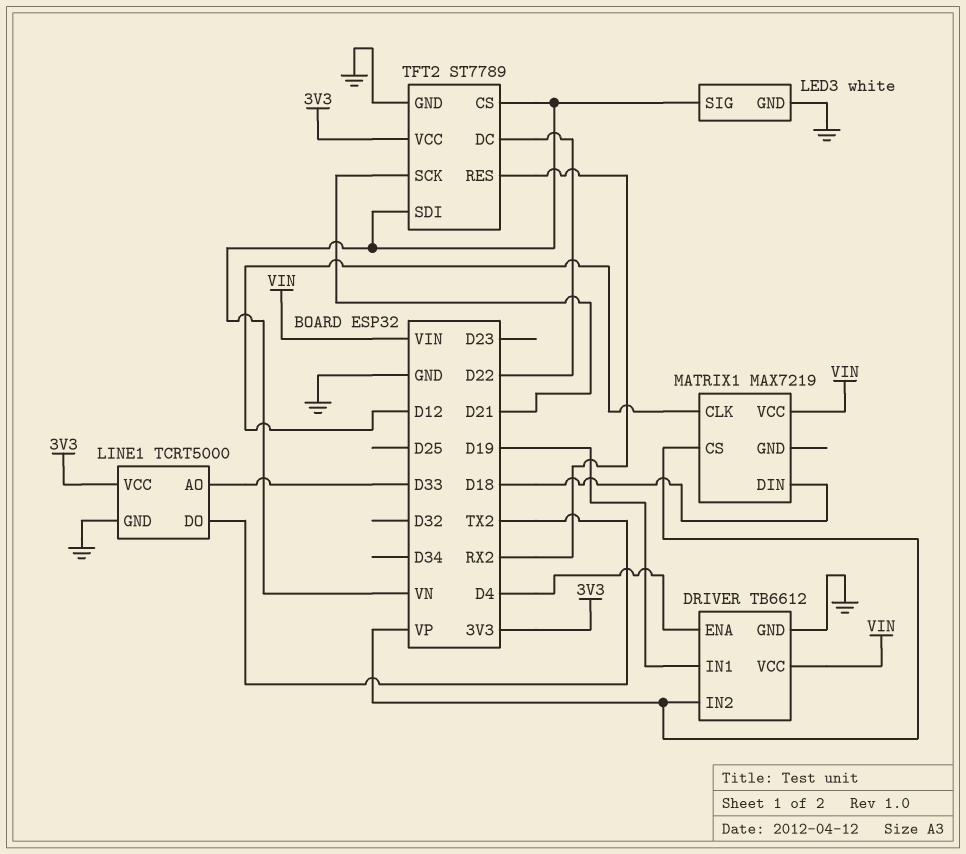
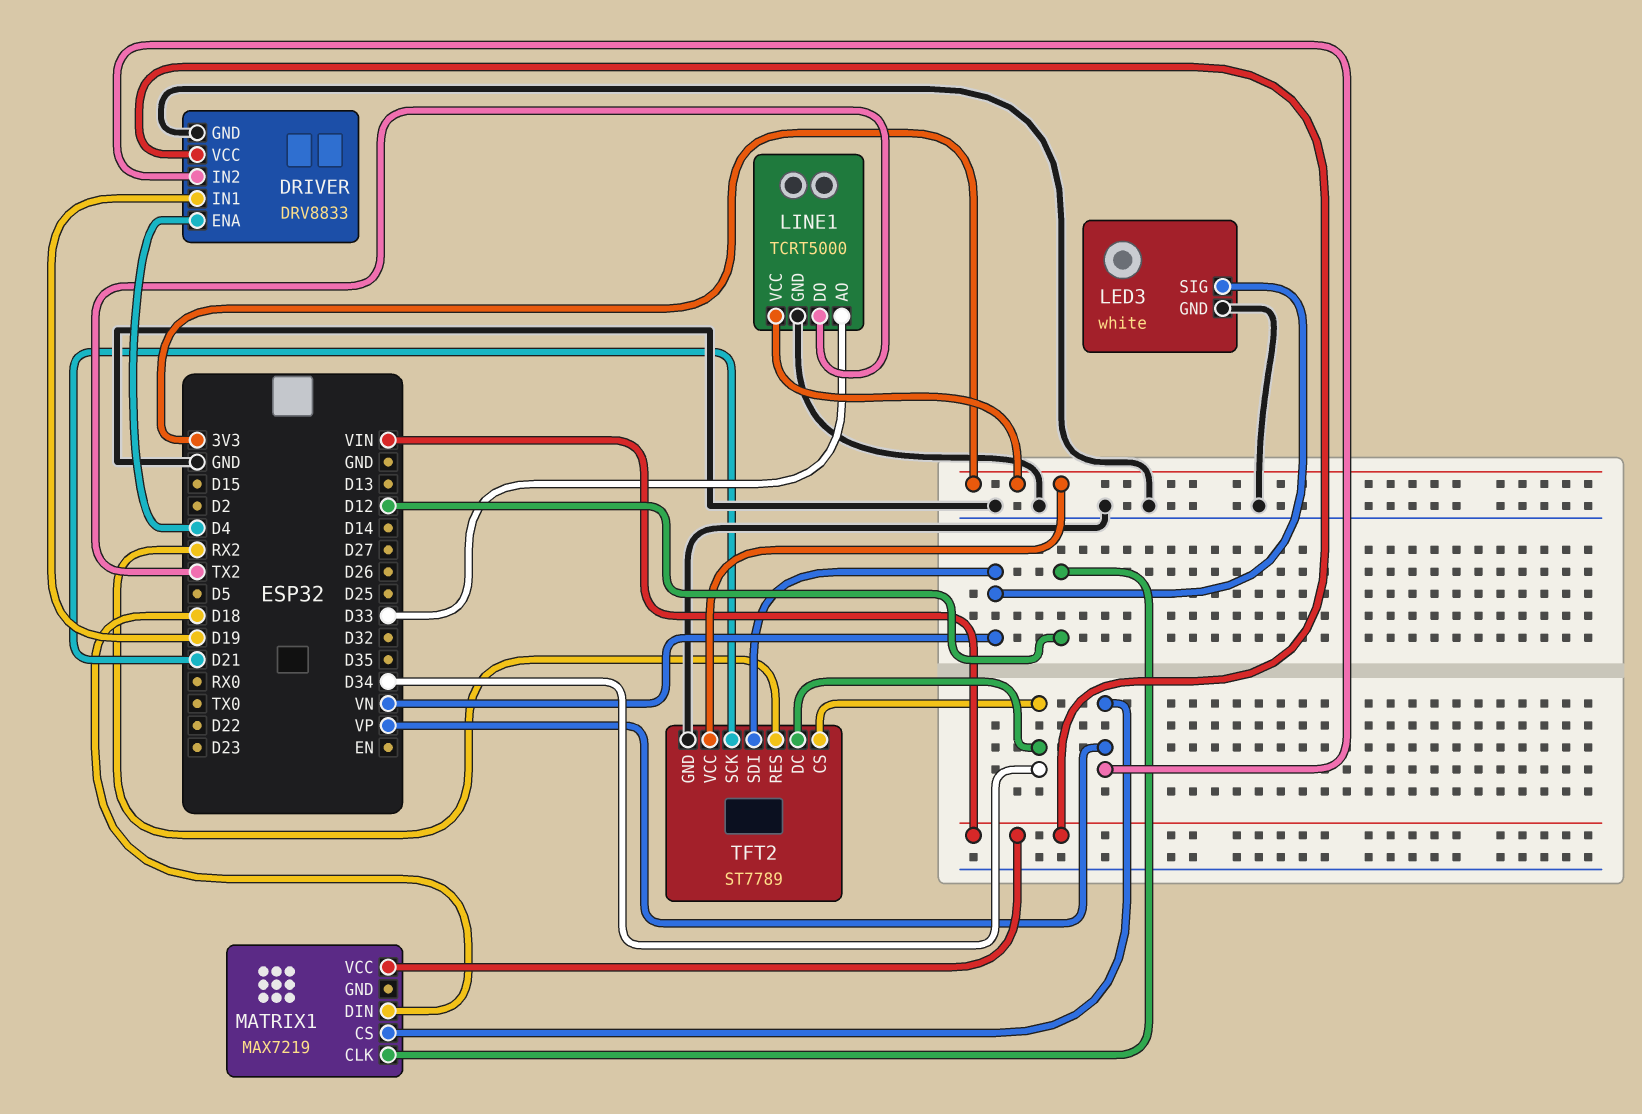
DRIVER: TB6612 -> DRV8833
TFT2 pin CS: VN -> D34
TFT2 pin DC: D22 -> D34

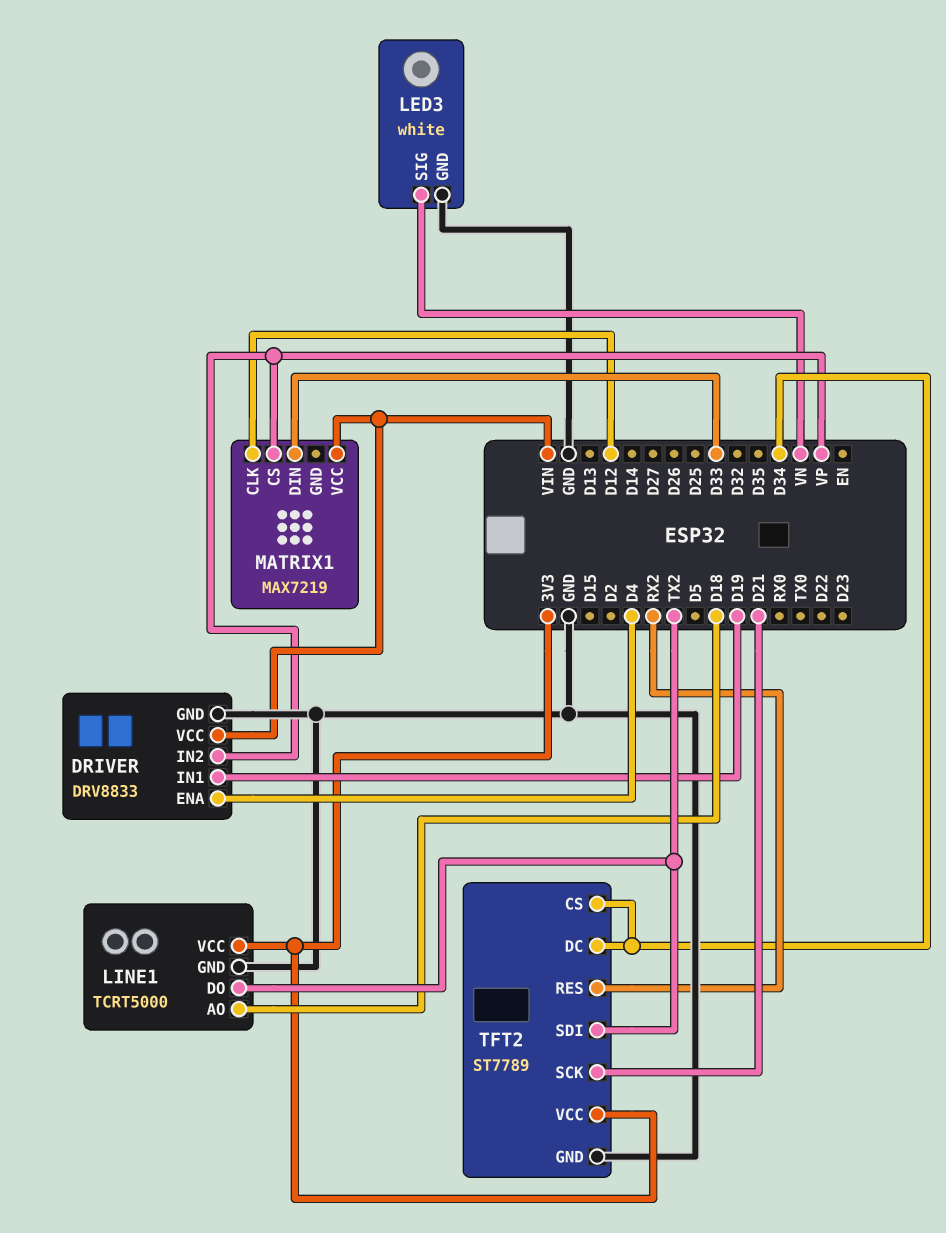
LINE1 pin AO: D33 -> D18
MATRIX1 pin DIN: D18 -> D33
TFT2 pin SDI: VN -> TX2

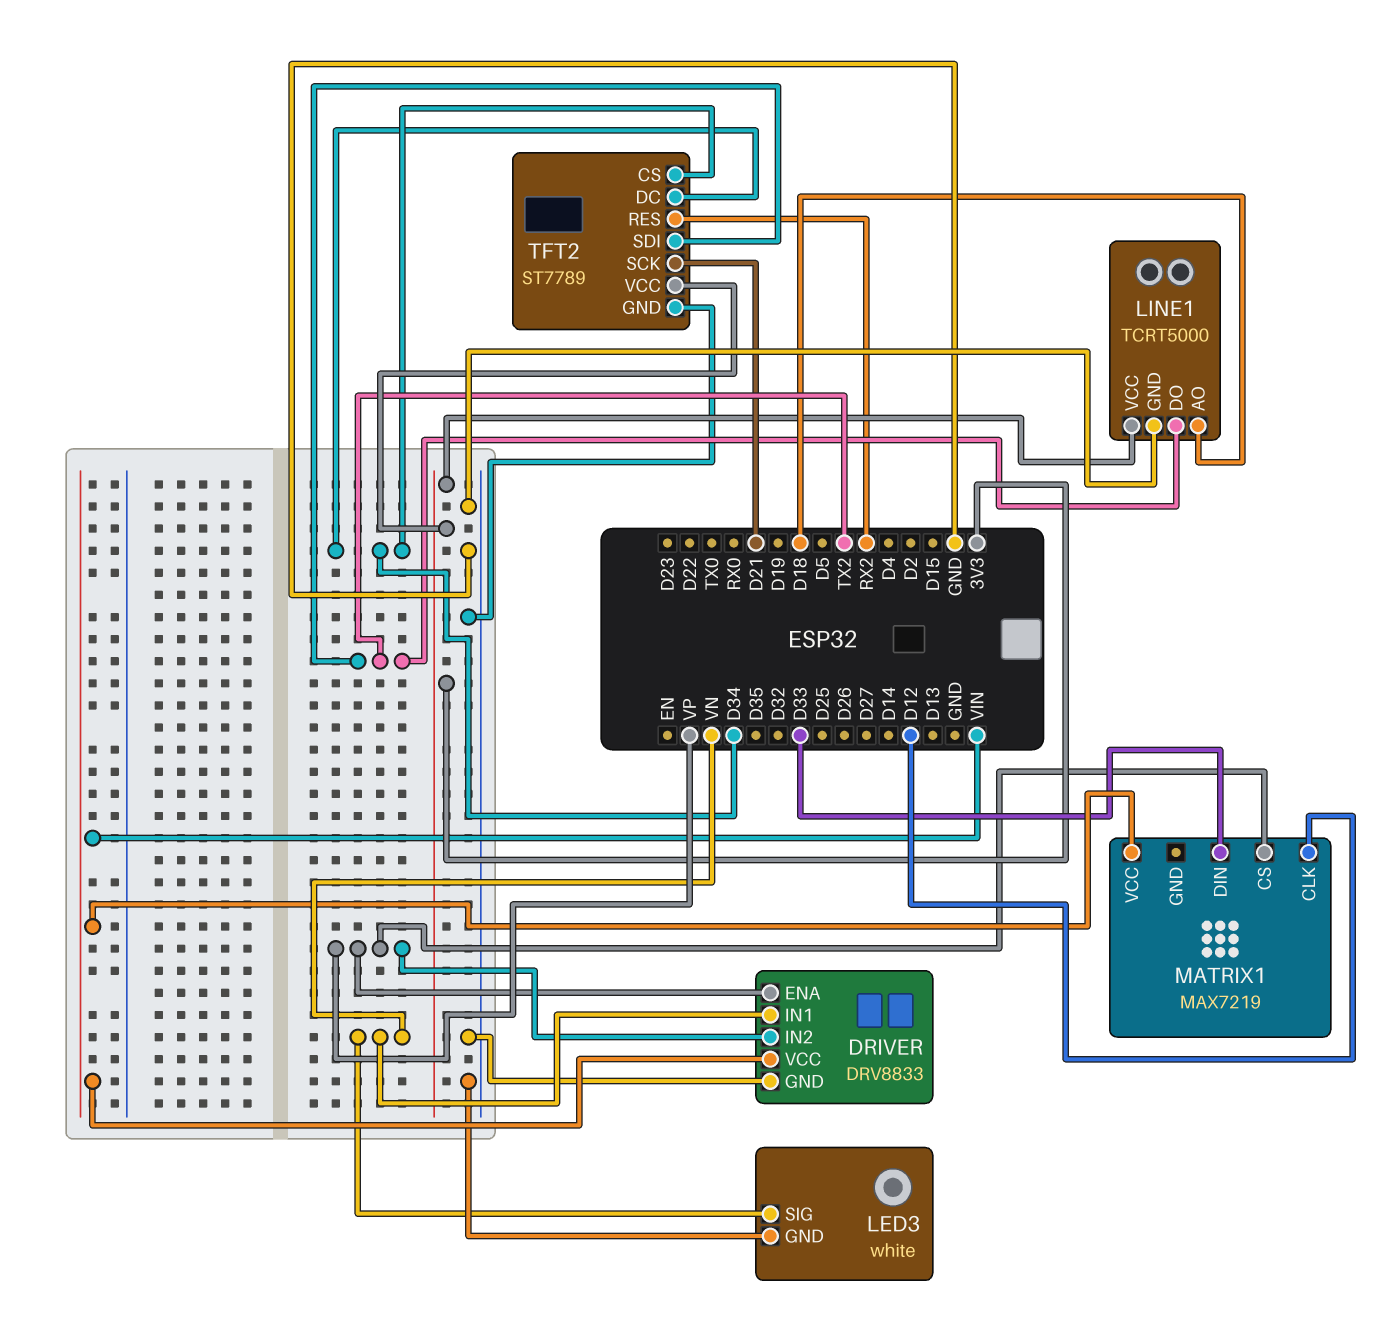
DRIVER pin ENA: D4 -> VP
DRIVER pin IN1: D19 -> VN

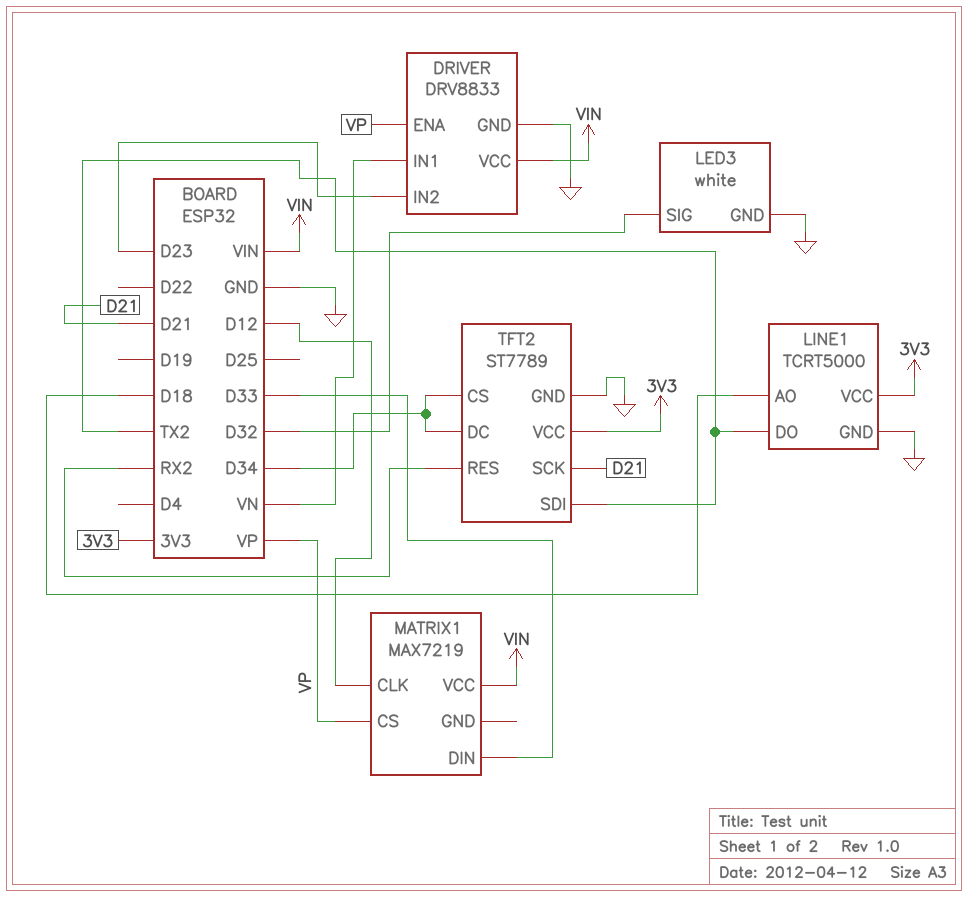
DRIVER pin IN2: VP -> D23
LED3 pin SIG: VN -> D32

